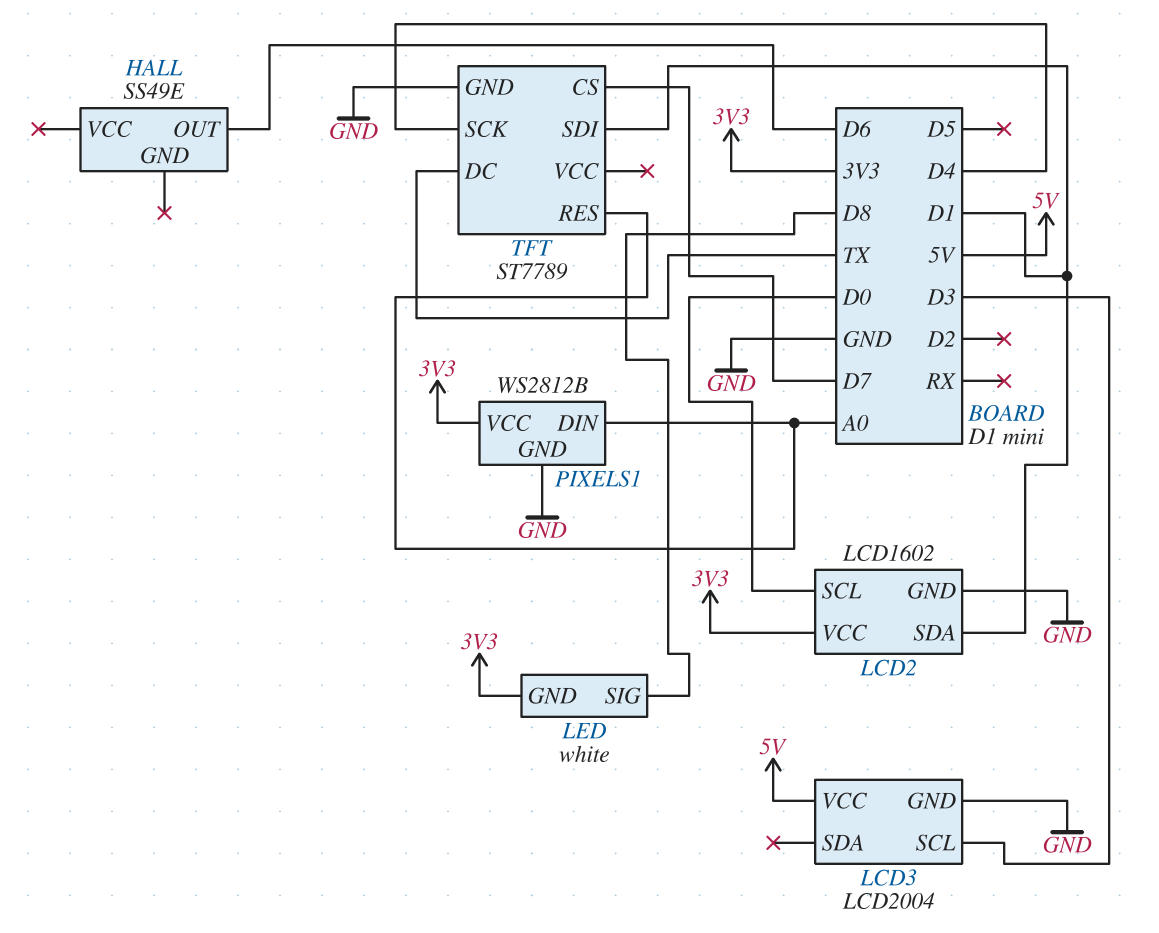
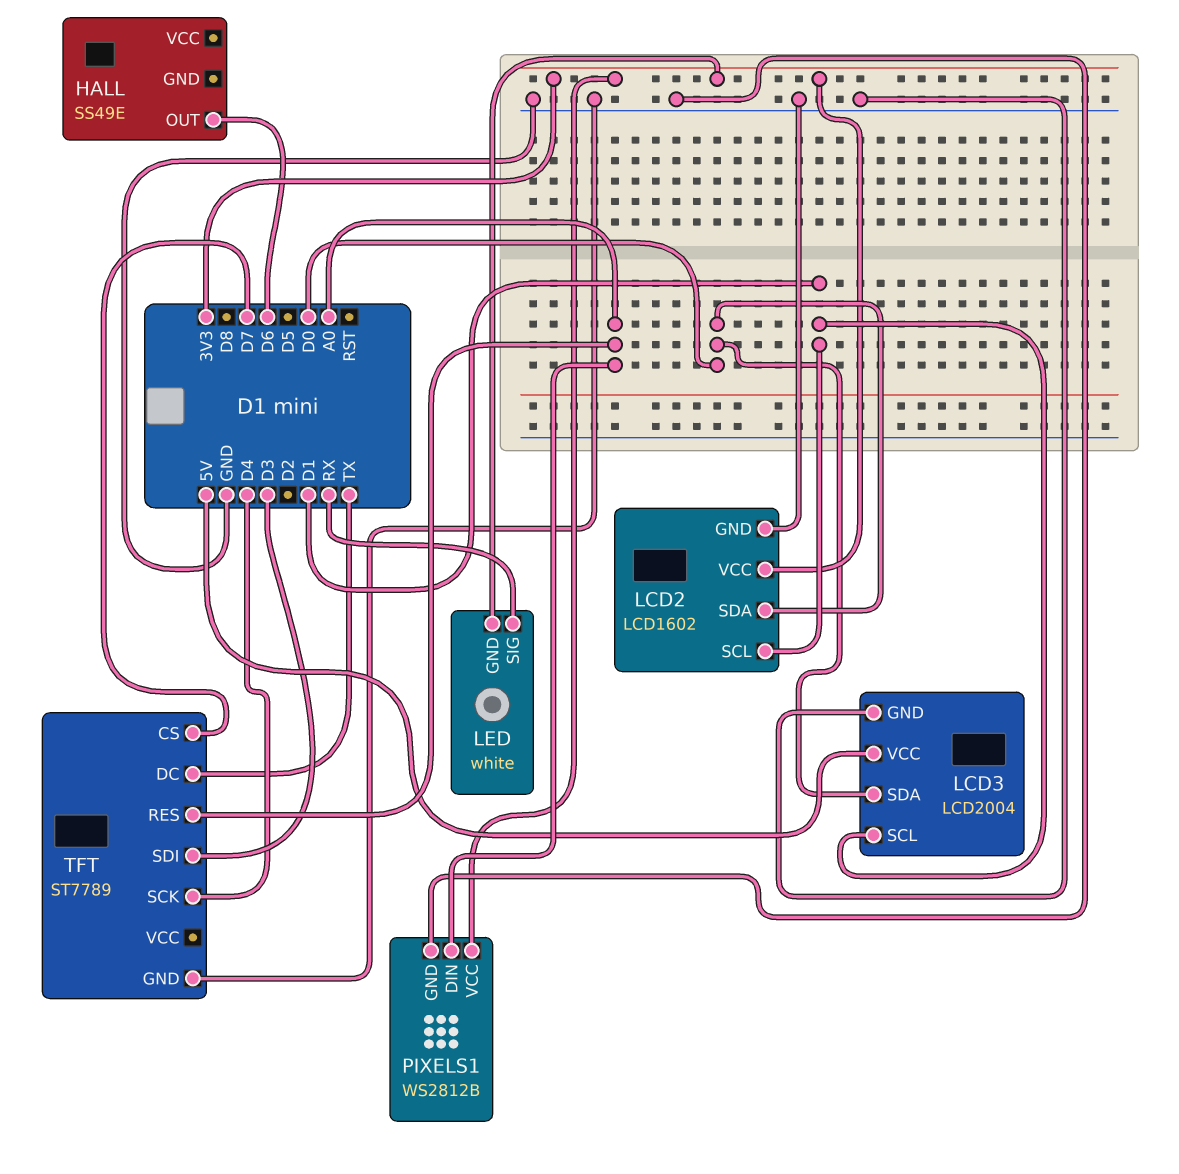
LCD2 pin SCL: D0 -> D1
LCD2 pin SDA: D1 -> D0
LCD3 pin SCL: D3 -> D1
LCD3 pin SDA: none -> D0
LED pin SIG: D8 -> RX
TFT pin SDI: D1 -> D3

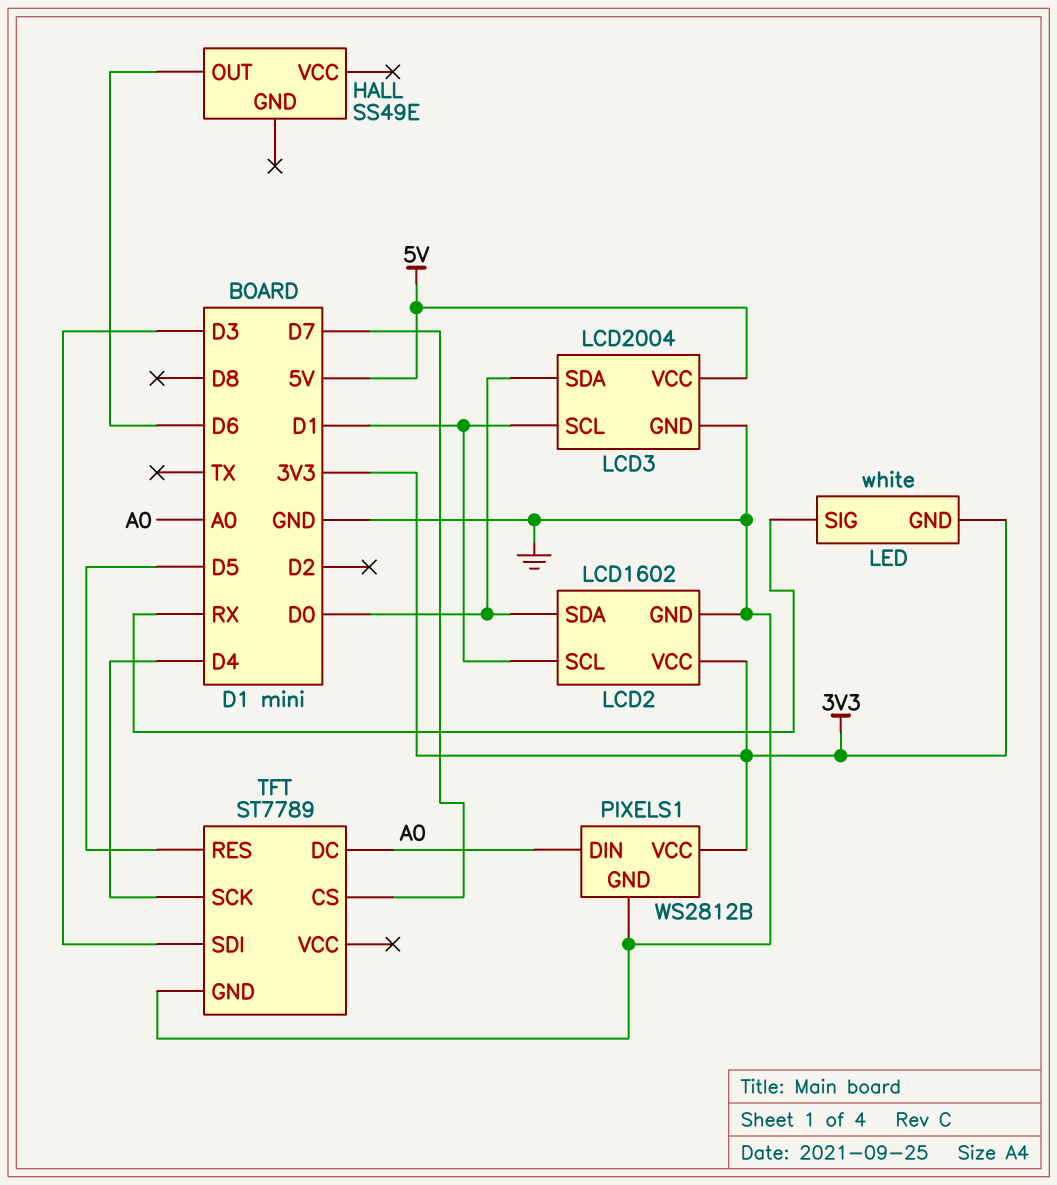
TFT pin DC: TX -> A0
TFT pin RES: A0 -> D5

